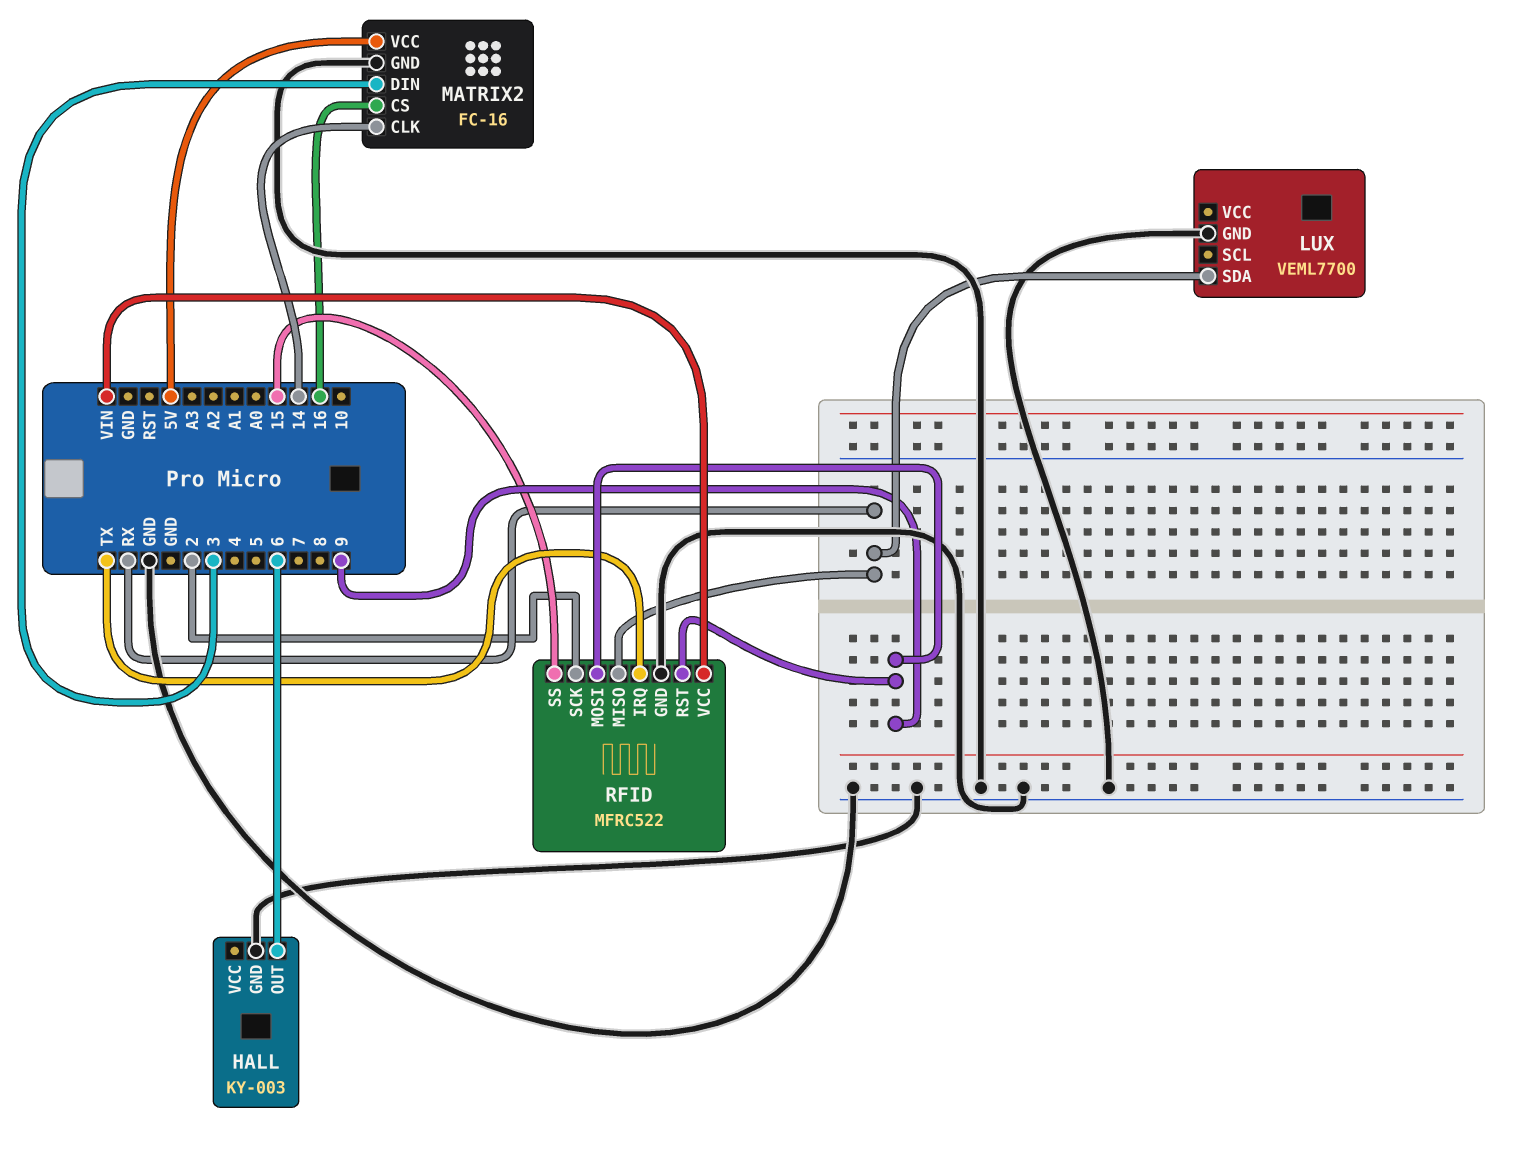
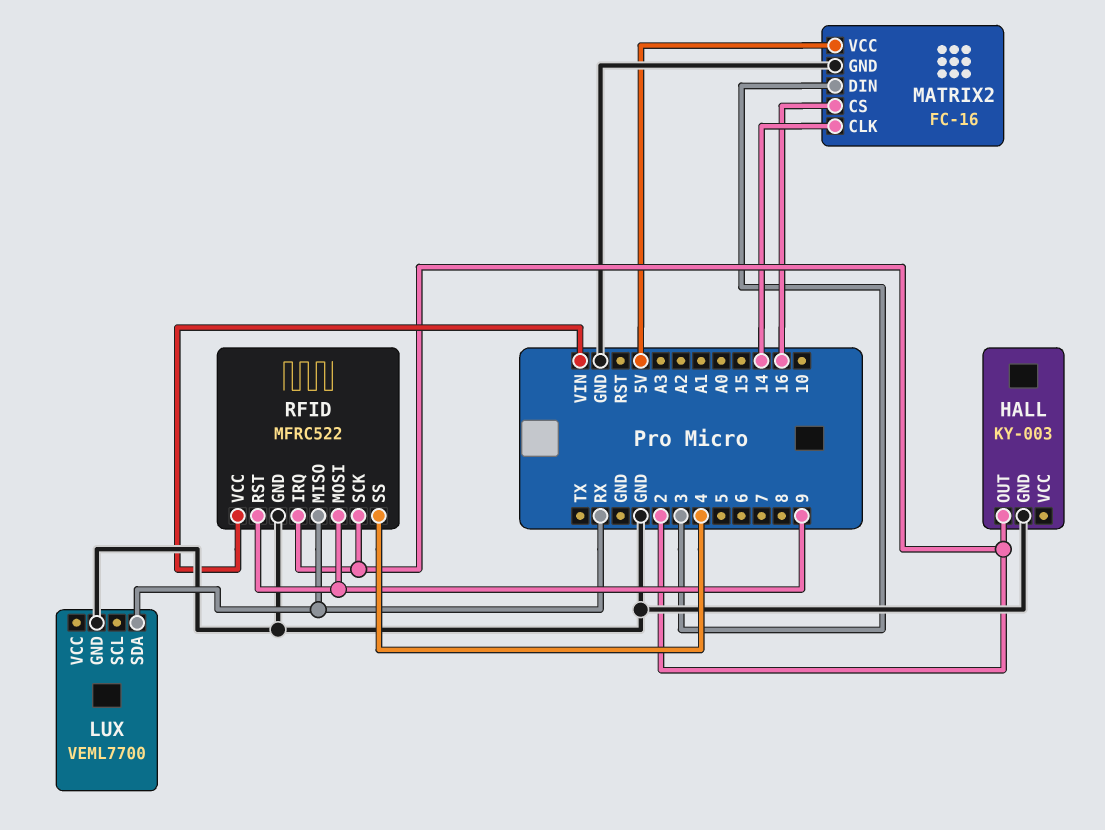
HALL pin OUT: 6 -> 2
RFID pin IRQ: TX -> 2
RFID pin SS: 15 -> 4

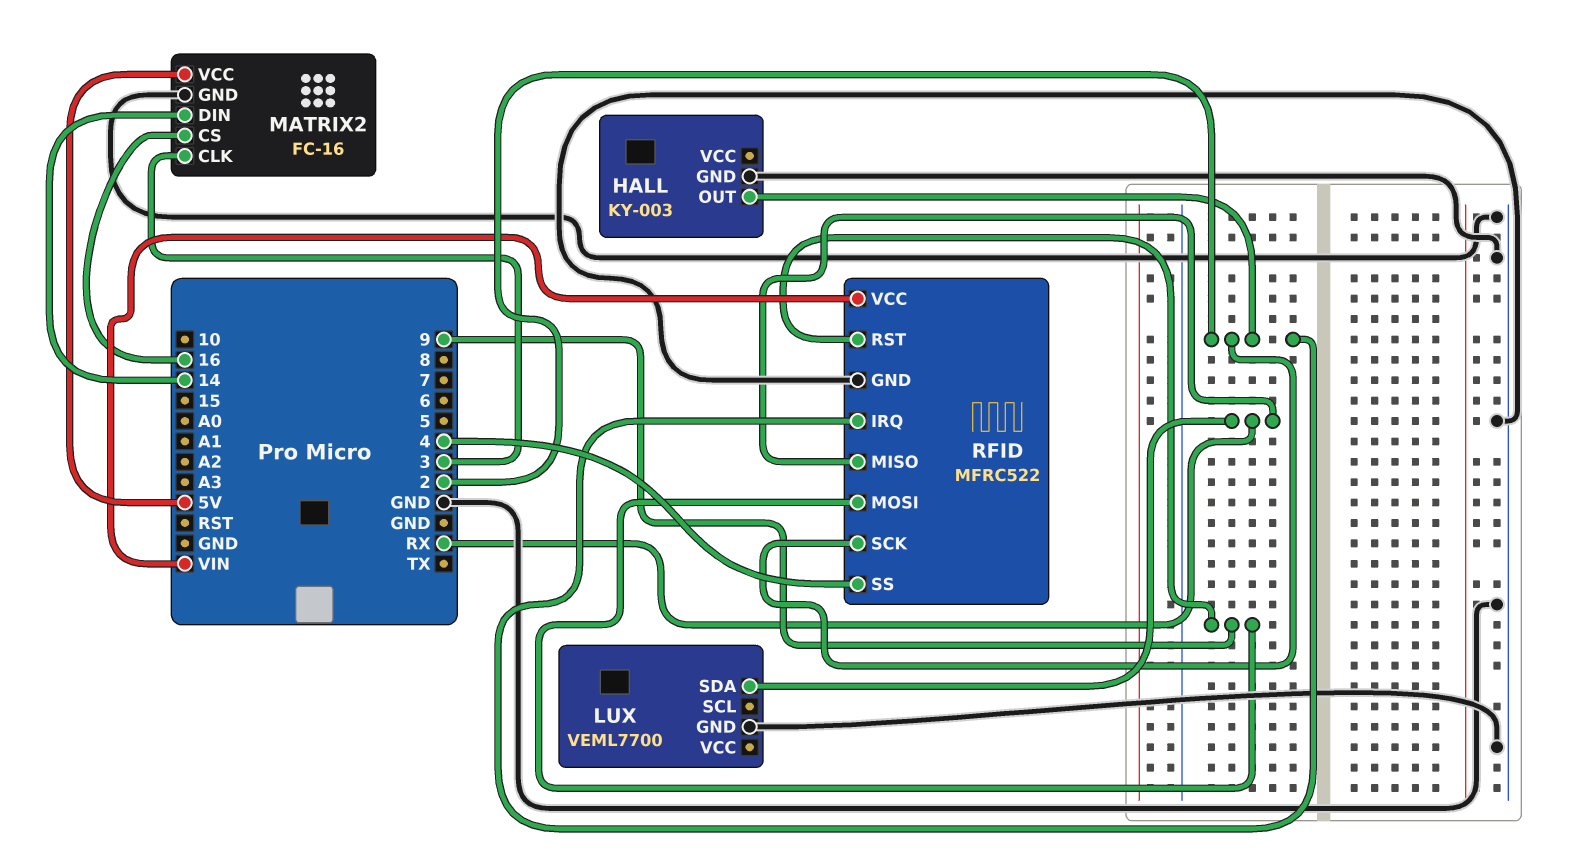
MATRIX2 pin CLK: 14 -> 3
MATRIX2 pin DIN: 3 -> 14

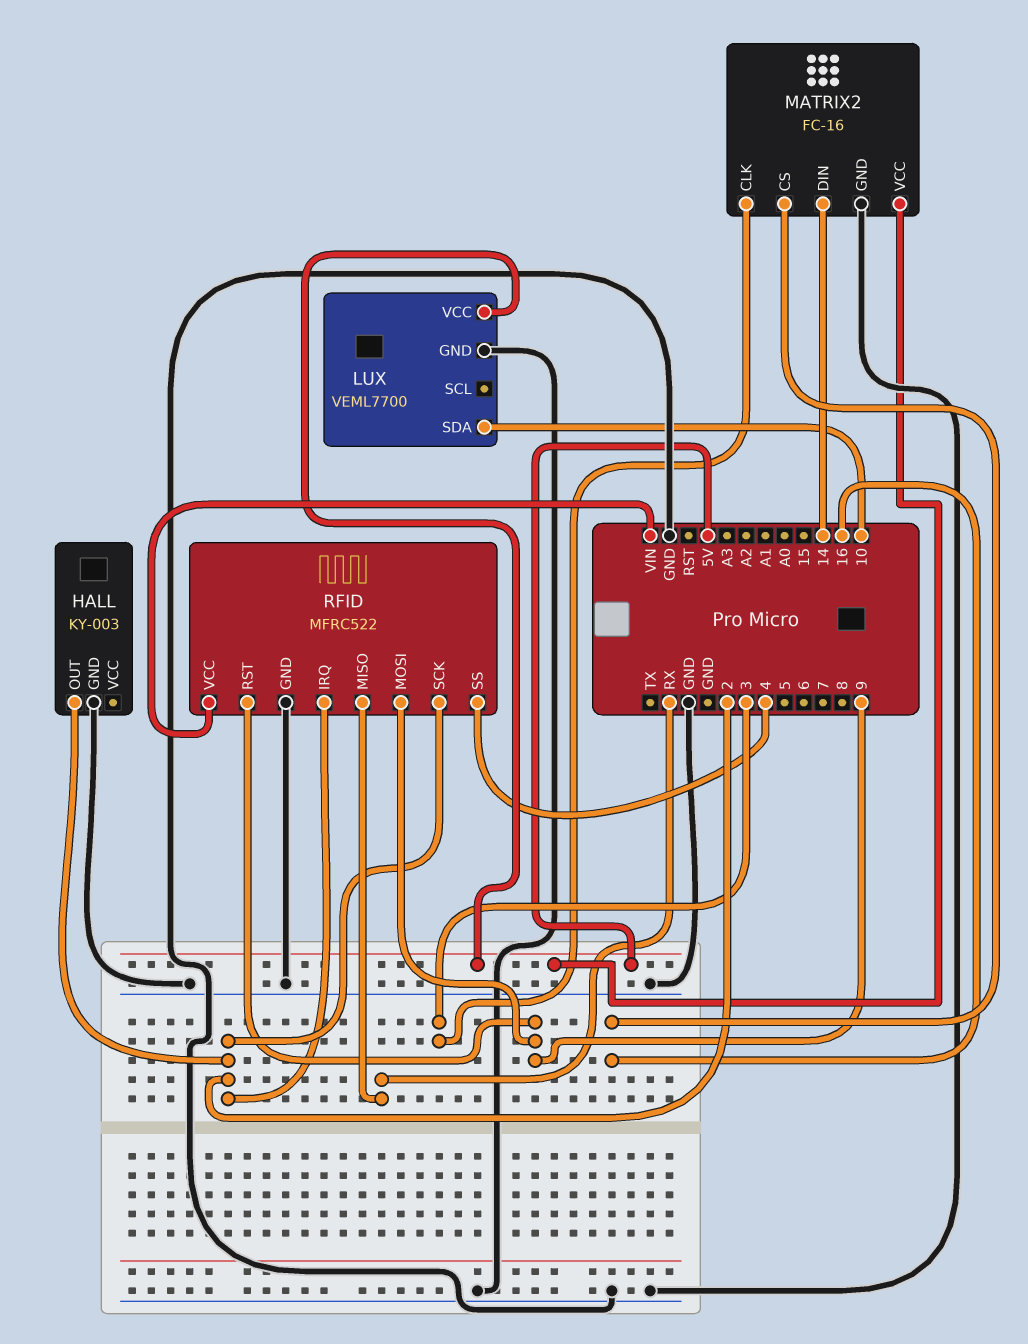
LUX pin SDA: RX -> 10
LUX pin VCC: none -> 5V

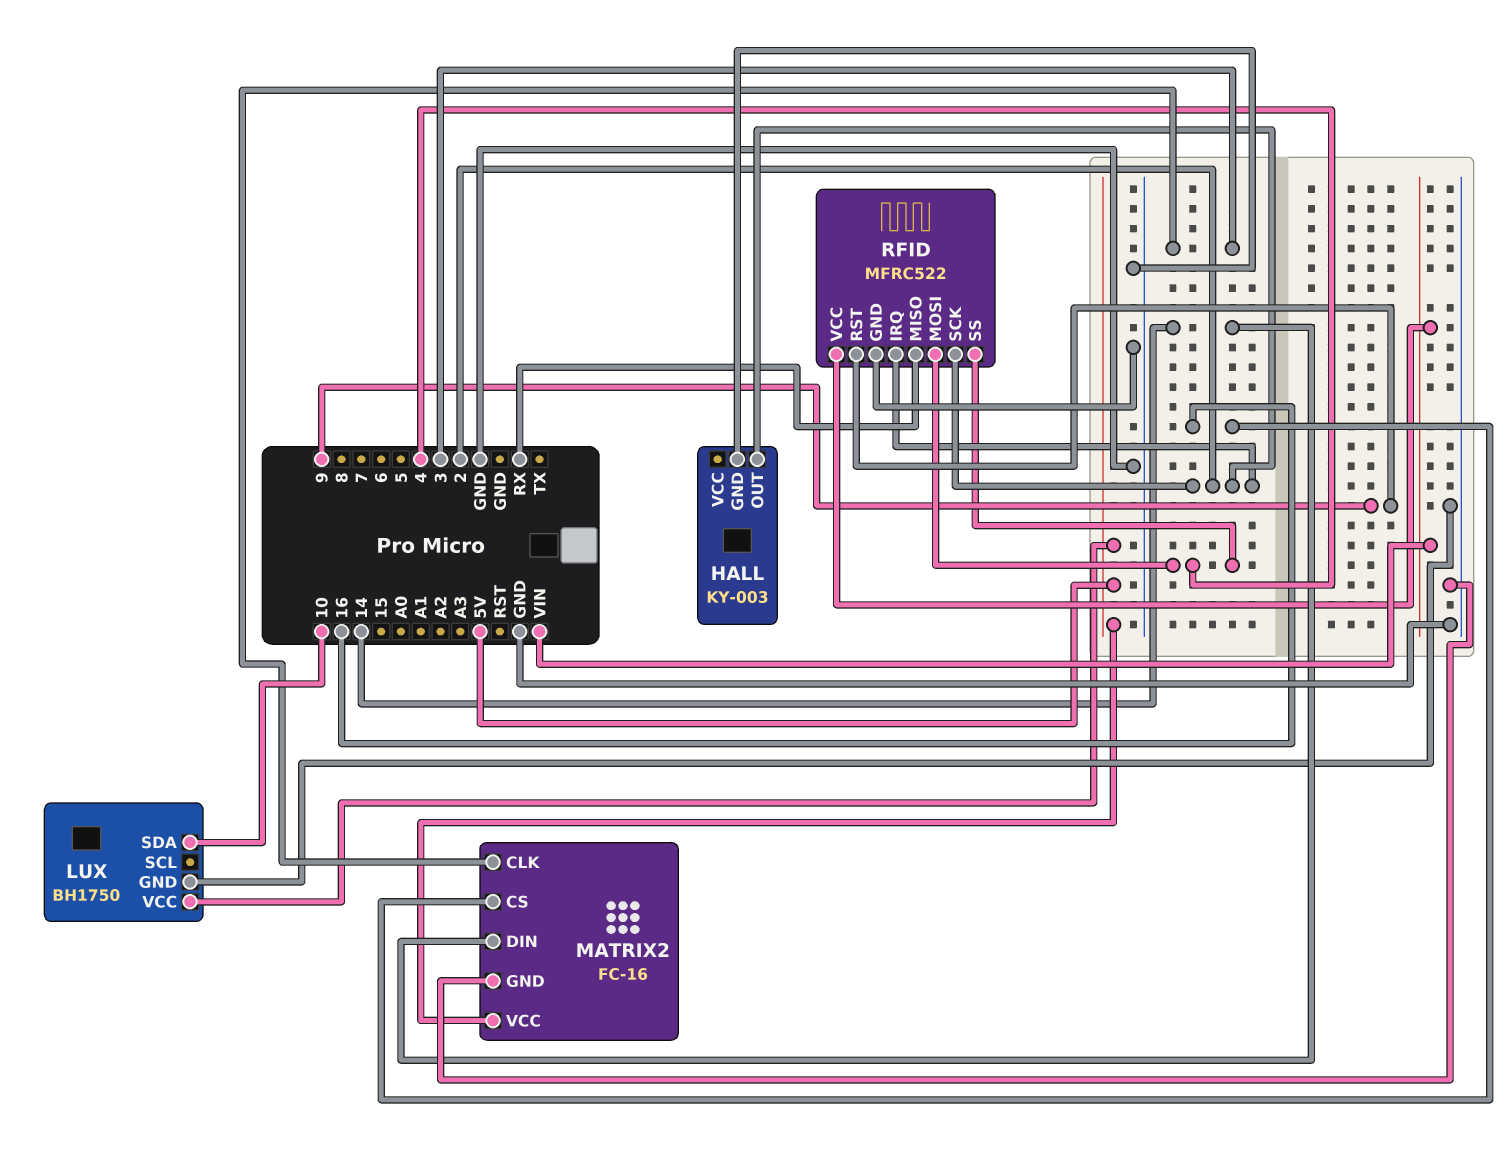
LUX: VEML7700 -> BH1750
RFID pin MOSI: 9 -> 4

